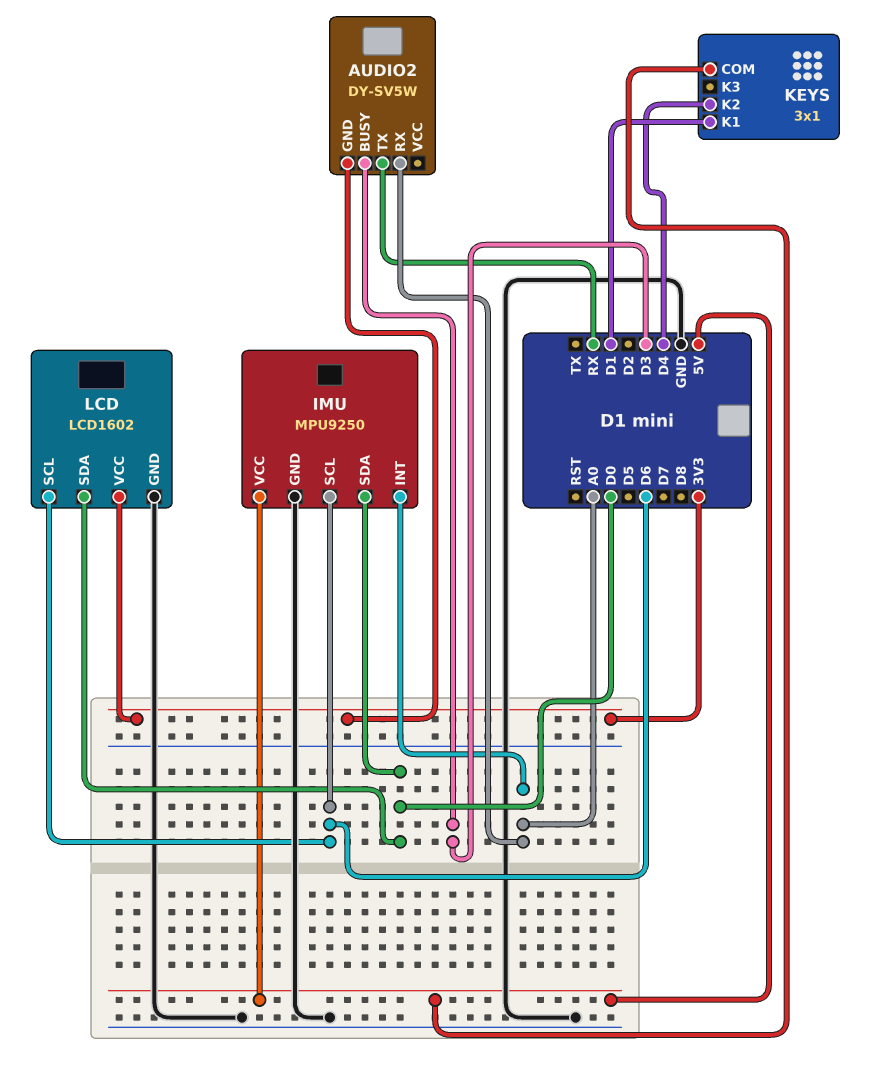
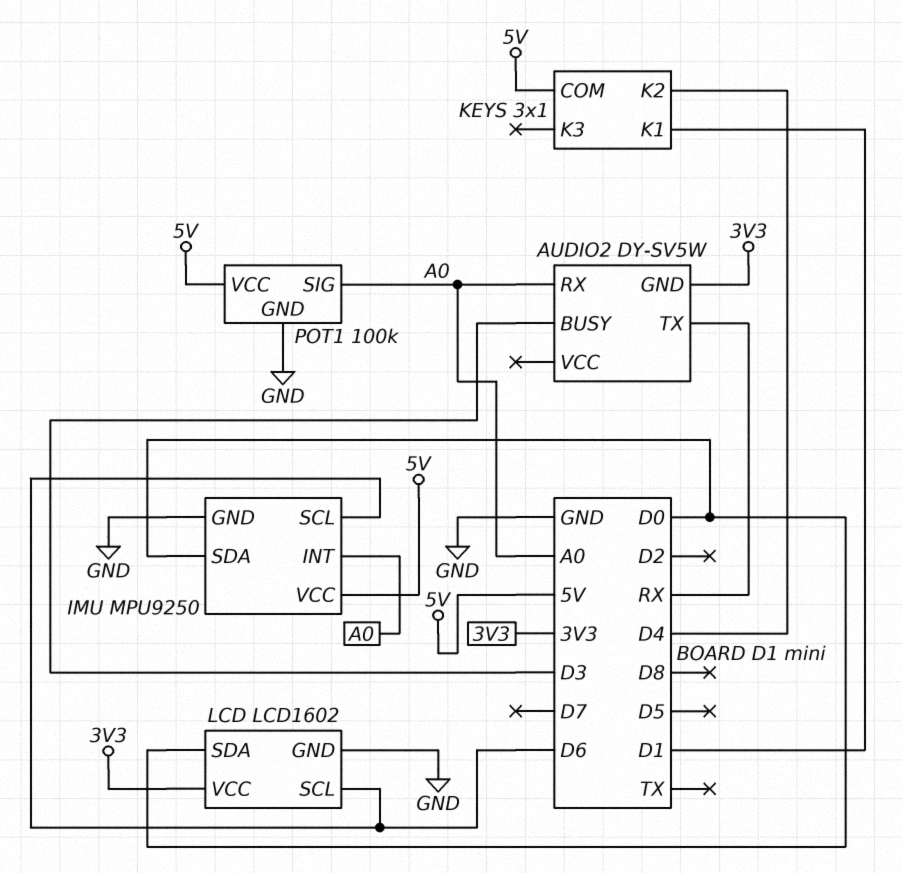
POT1: none -> 100k
POT1 pin GND: none -> GND
POT1 pin SIG: none -> A0
POT1 pin VCC: none -> 5V

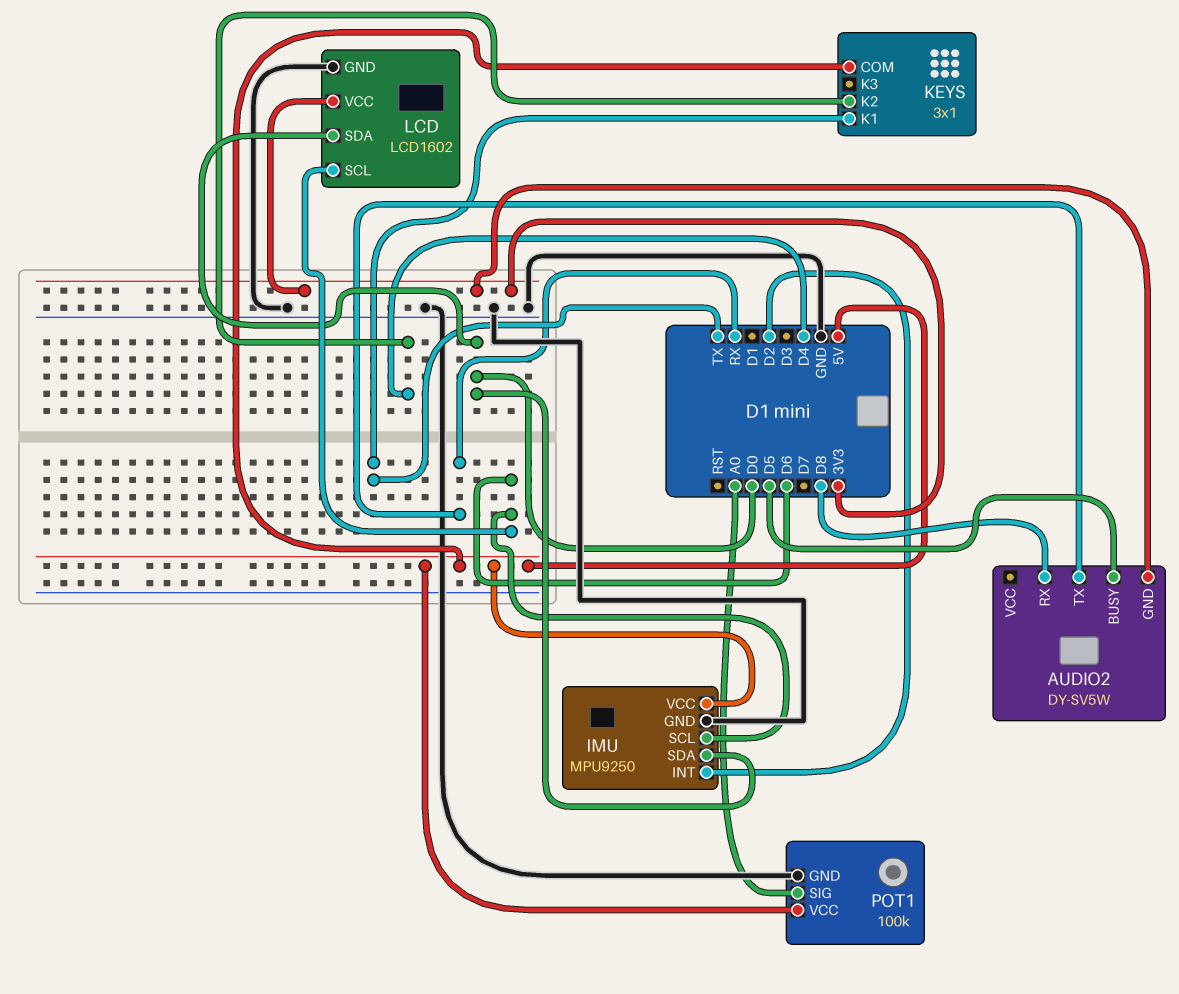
AUDIO2 pin BUSY: D3 -> D5
AUDIO2 pin RX: A0 -> D8
IMU pin INT: A0 -> D2
KEYS pin K1: D1 -> TX

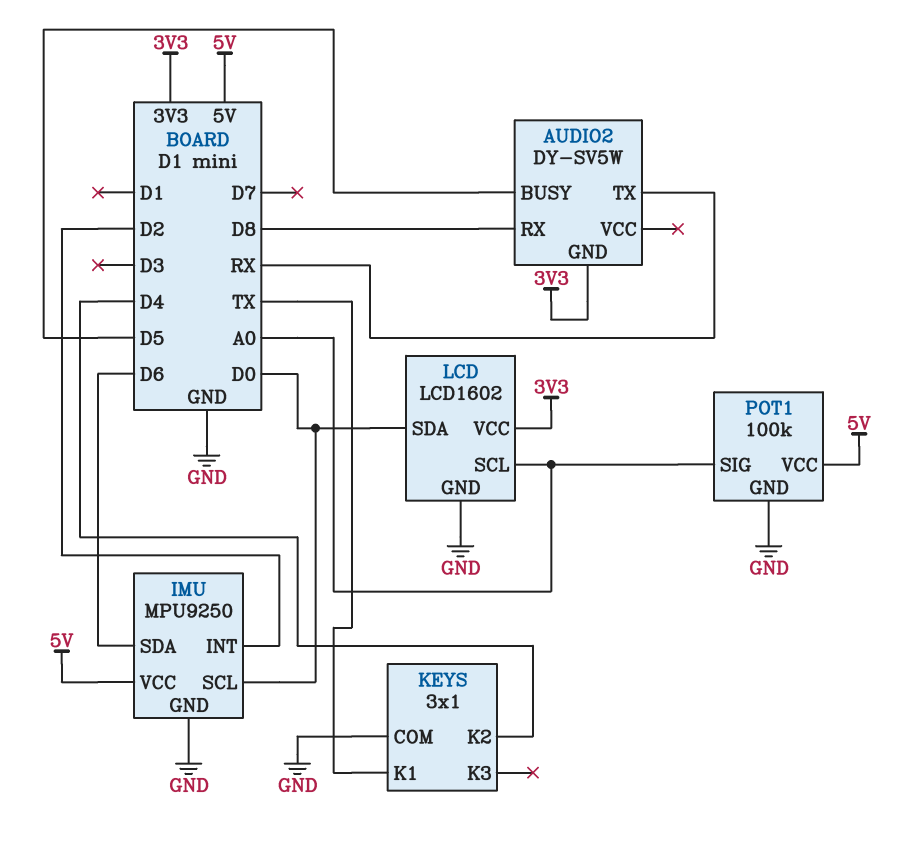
IMU pin SCL: D6 -> D0
IMU pin SDA: D0 -> D6
KEYS pin COM: 5V -> GND
LCD pin SCL: D6 -> A0

